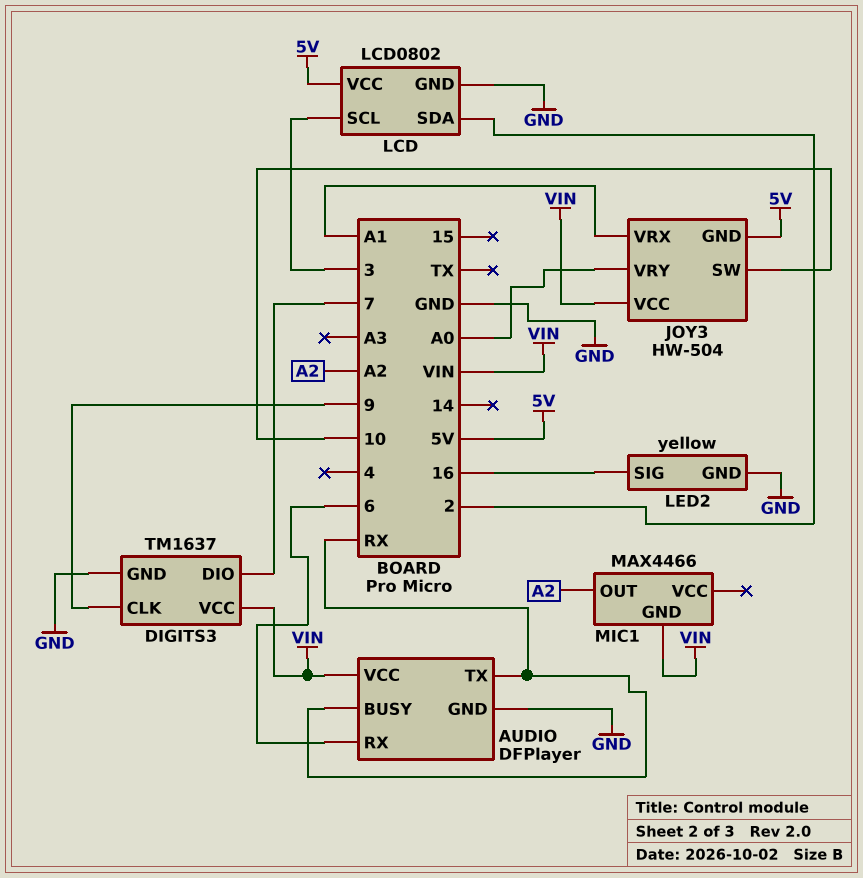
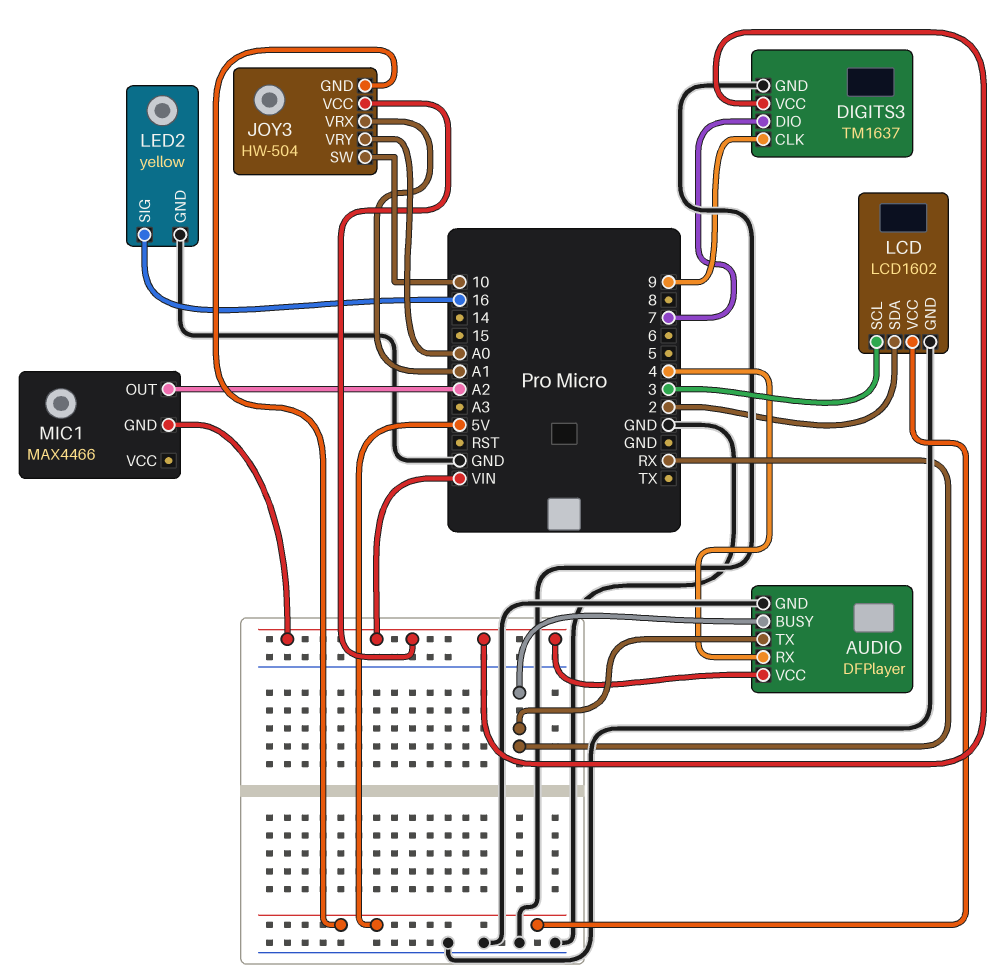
AUDIO pin RX: 6 -> 4
LCD: LCD0802 -> LCD1602

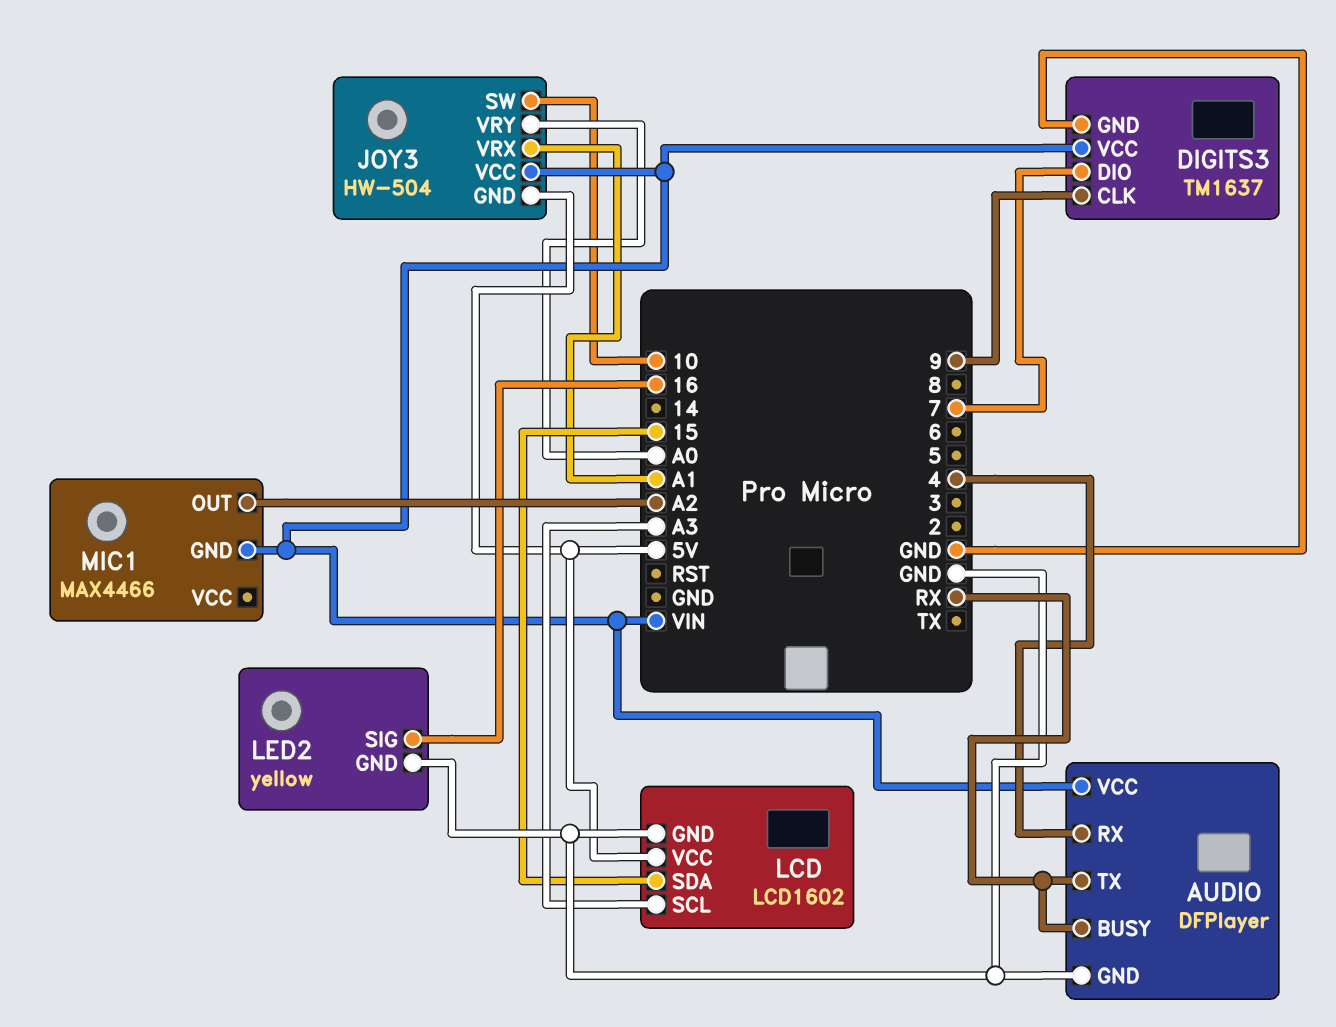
LCD pin SCL: 3 -> A3
LCD pin SDA: 2 -> 15

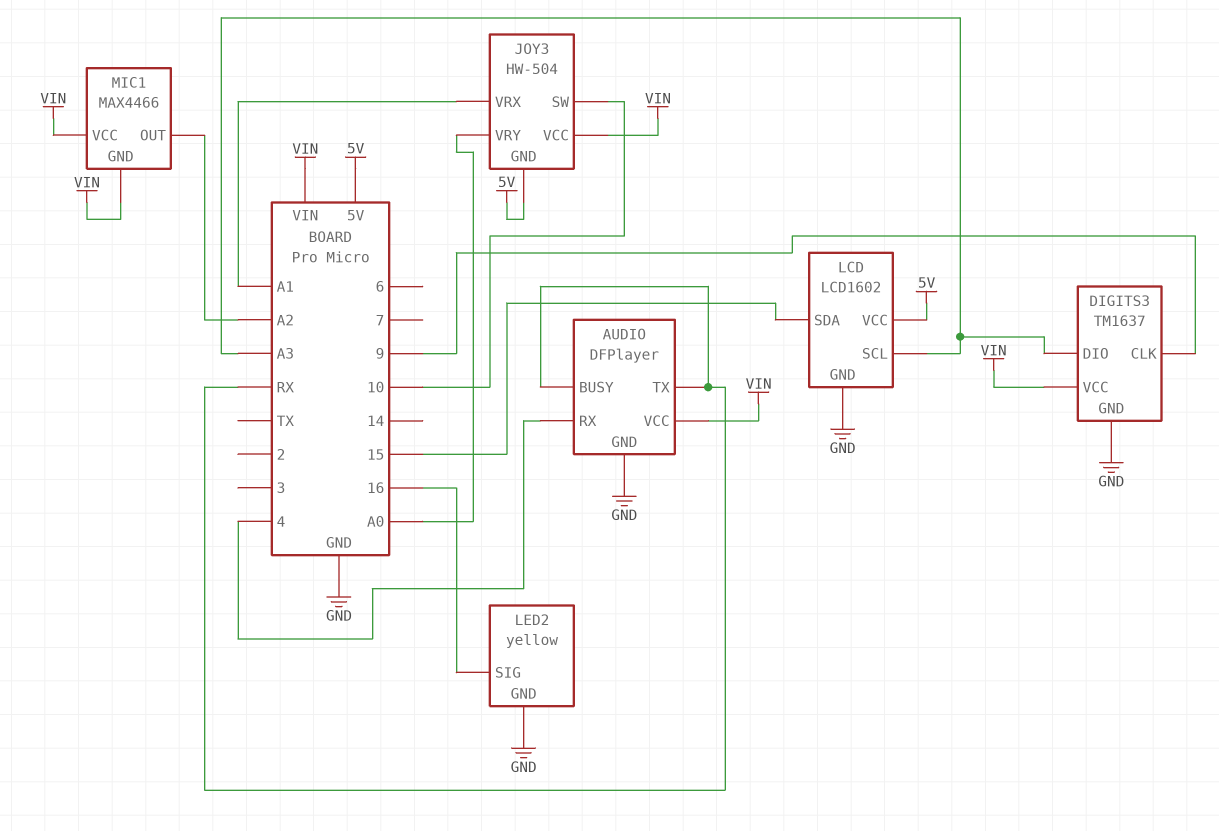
DIGITS3 pin DIO: 7 -> A3
MIC1 pin VCC: none -> VIN

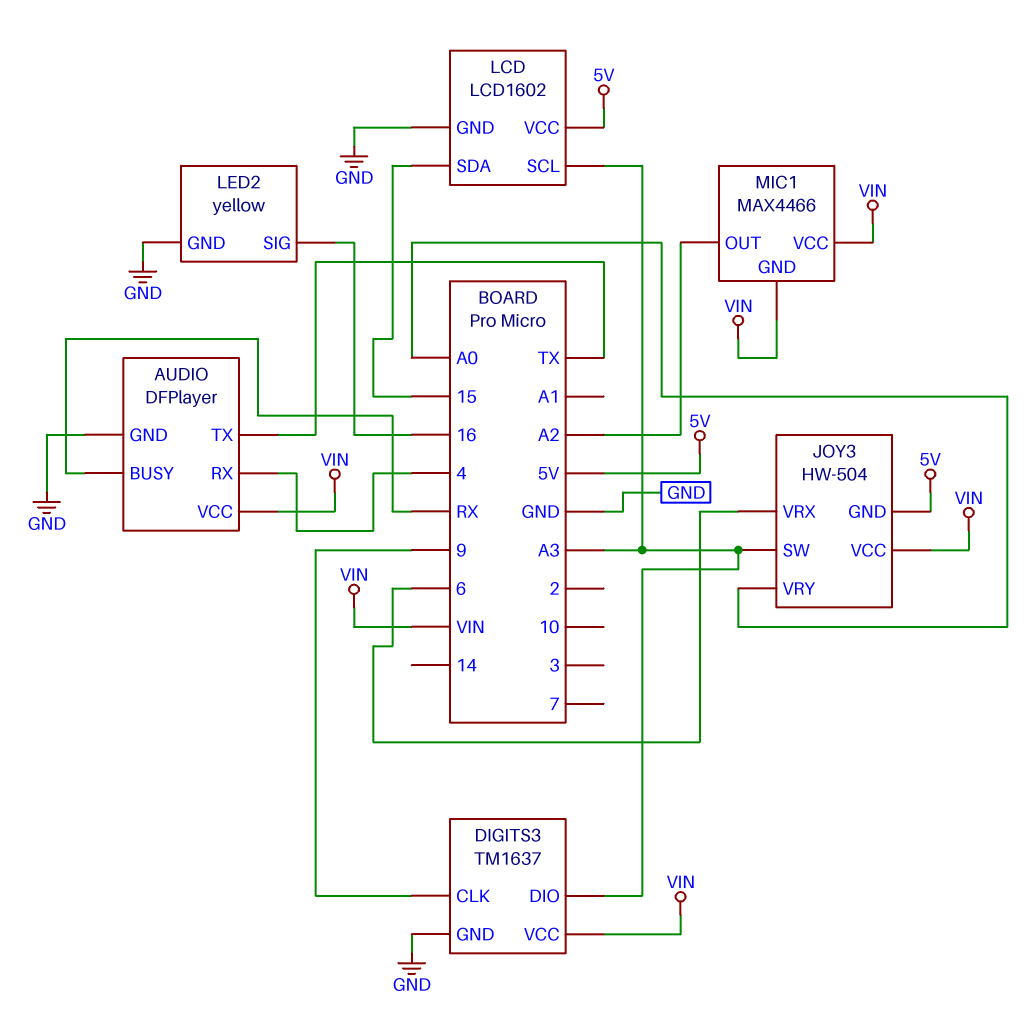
AUDIO pin TX: RX -> TX
JOY3 pin SW: 10 -> A3
JOY3 pin VRX: A1 -> 6

